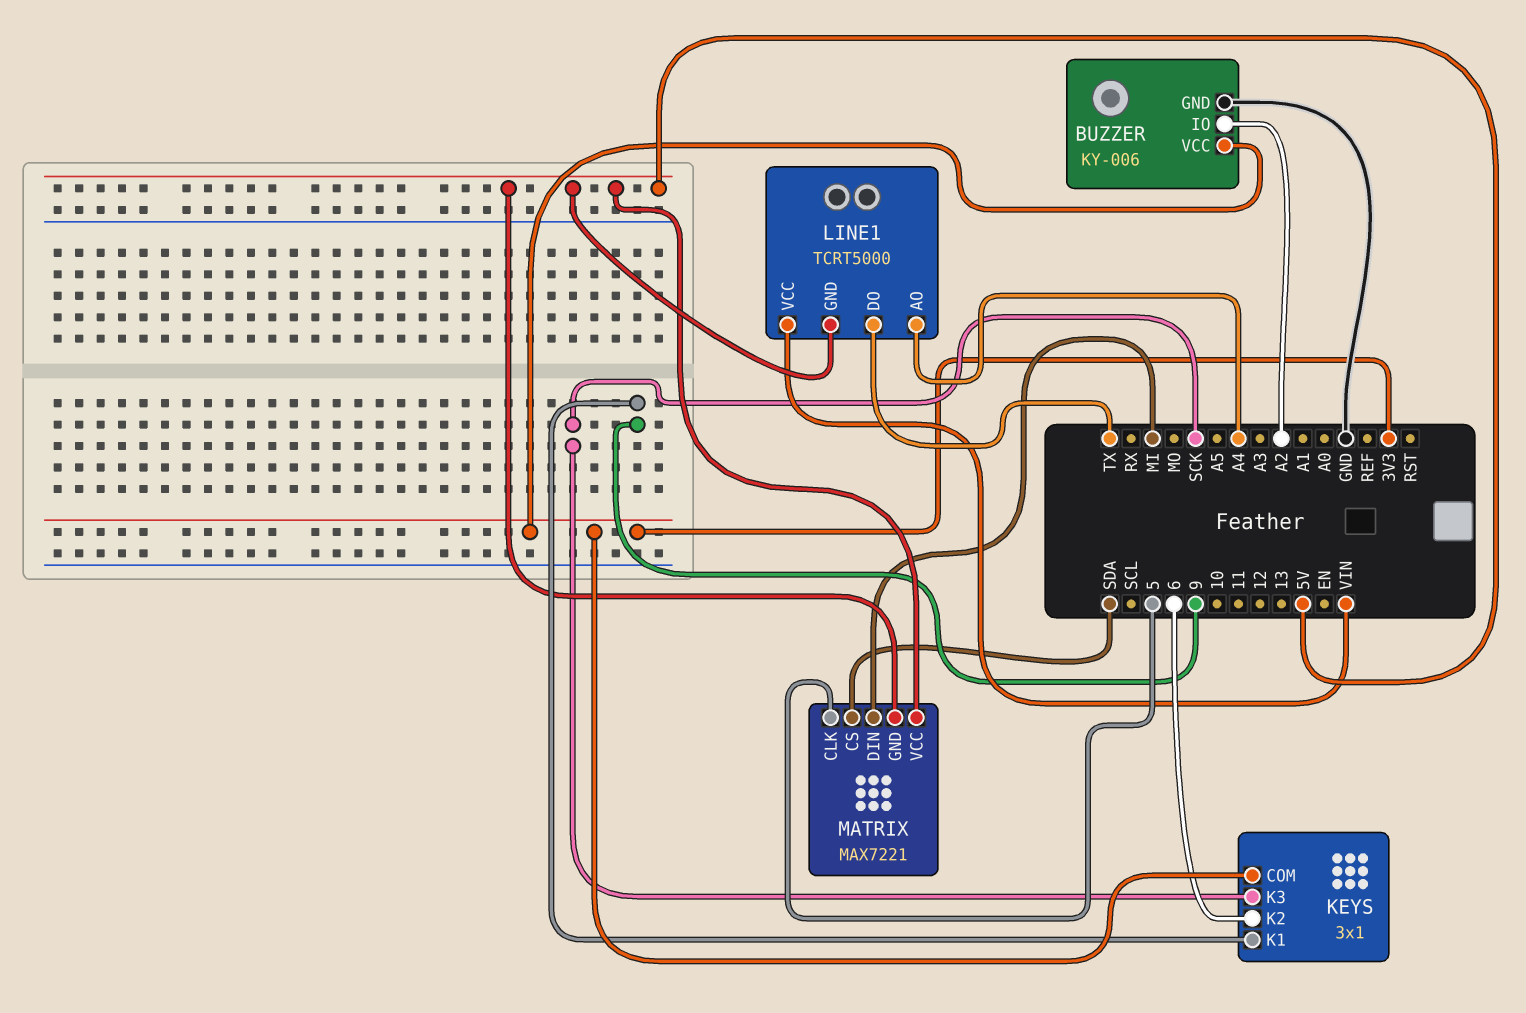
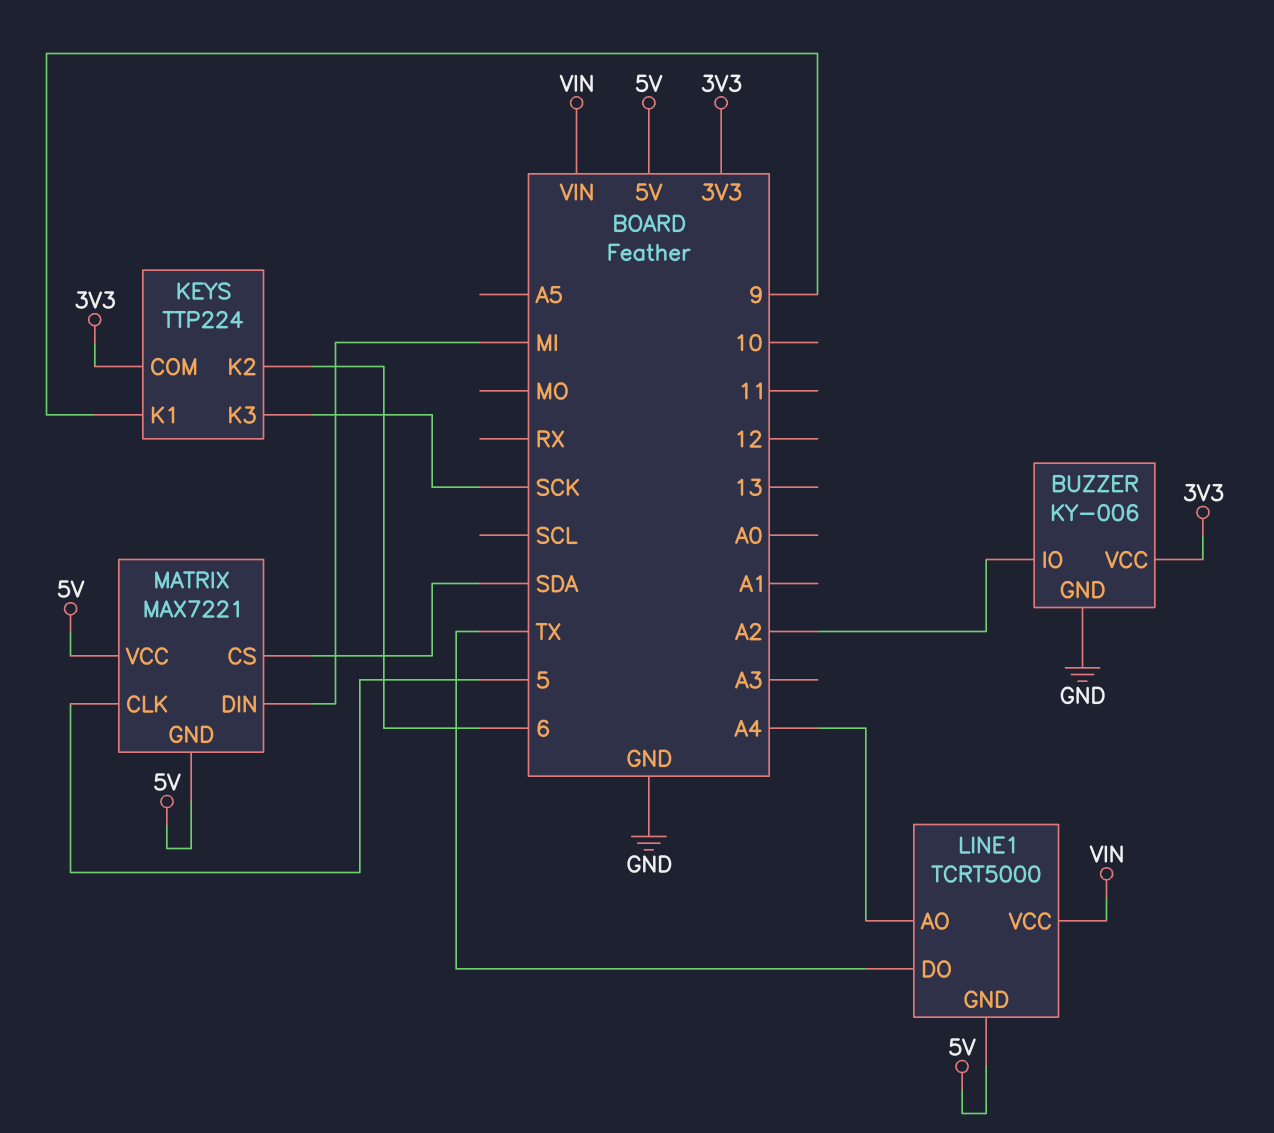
KEYS: 3x1 -> TTP224

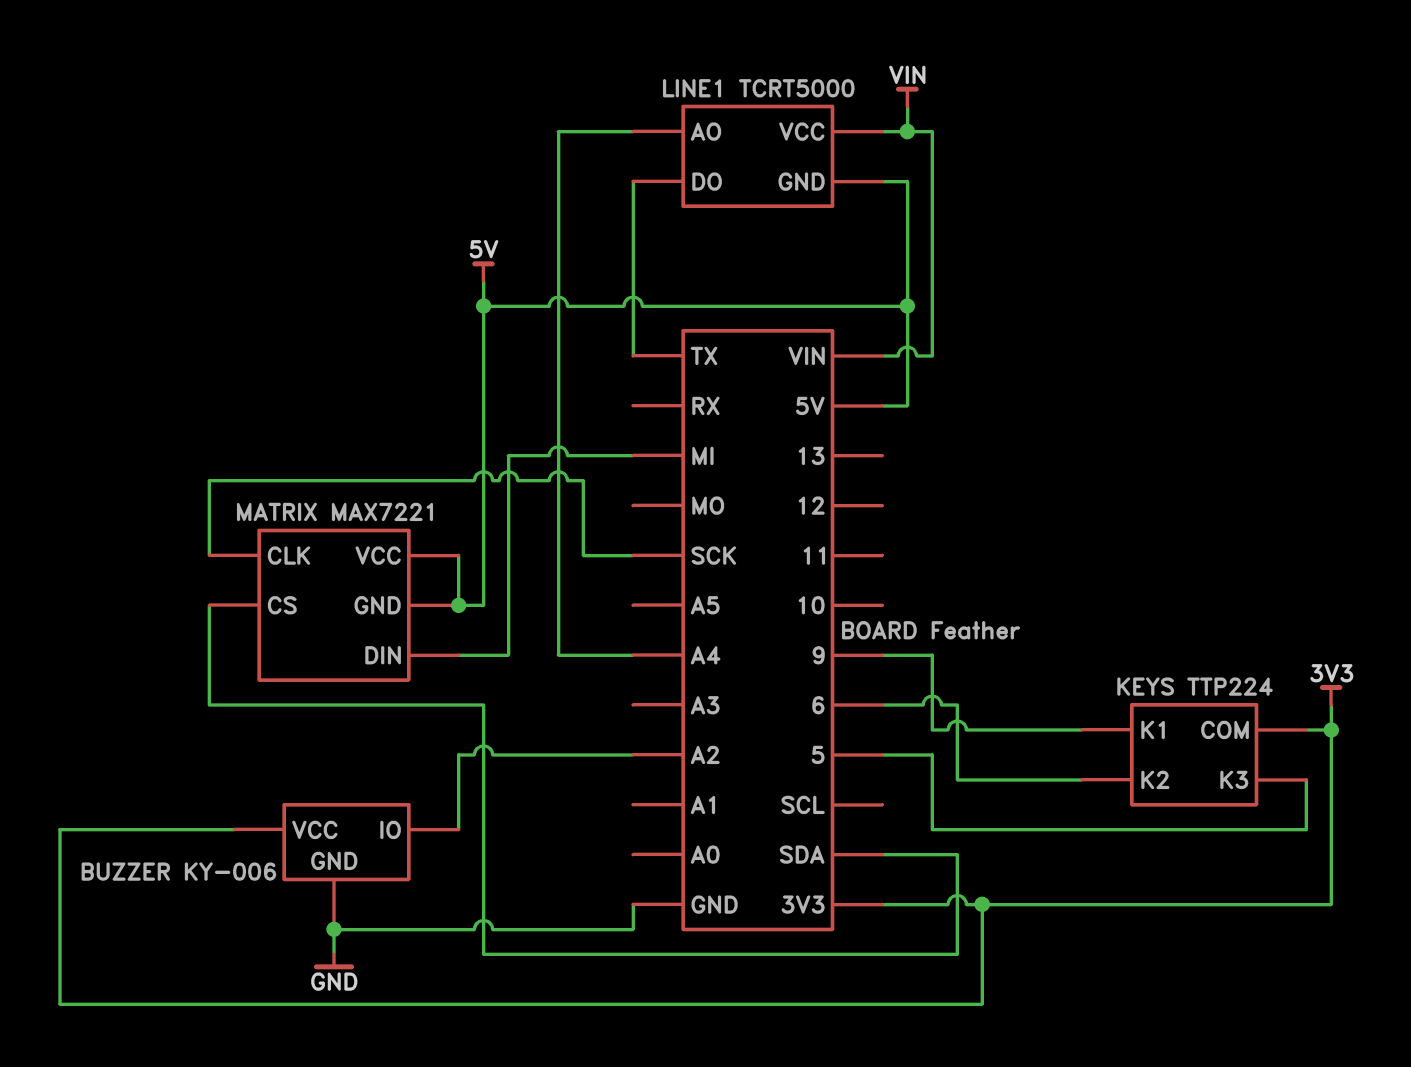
KEYS pin K3: SCK -> 5
MATRIX pin CLK: 5 -> SCK

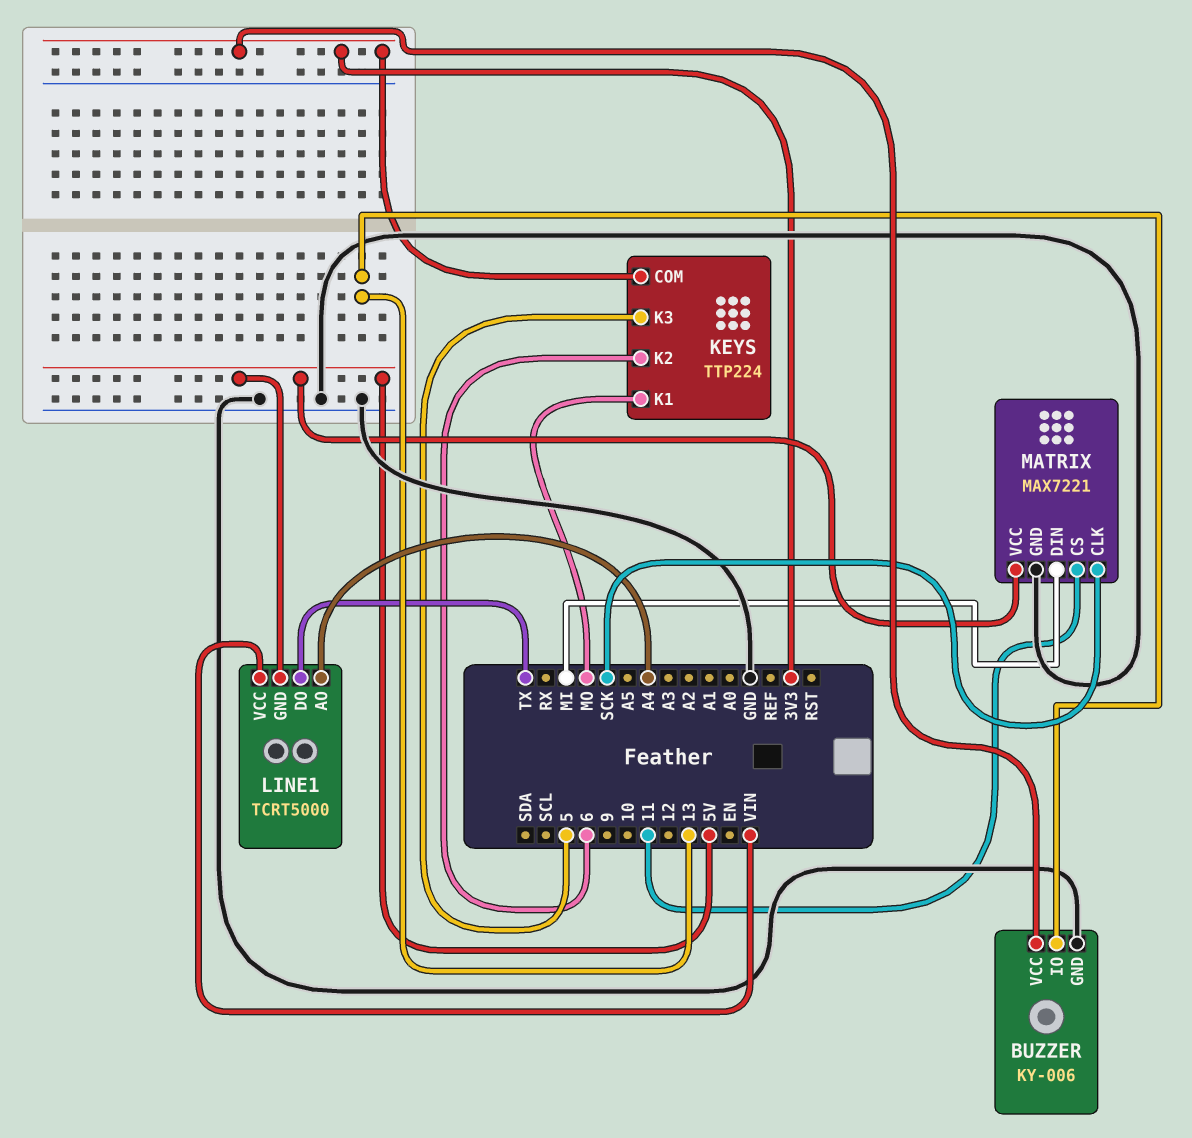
BUZZER pin IO: A2 -> 13
KEYS pin K1: 9 -> MO
MATRIX pin CS: SDA -> 11
MATRIX pin GND: 5V -> GND

